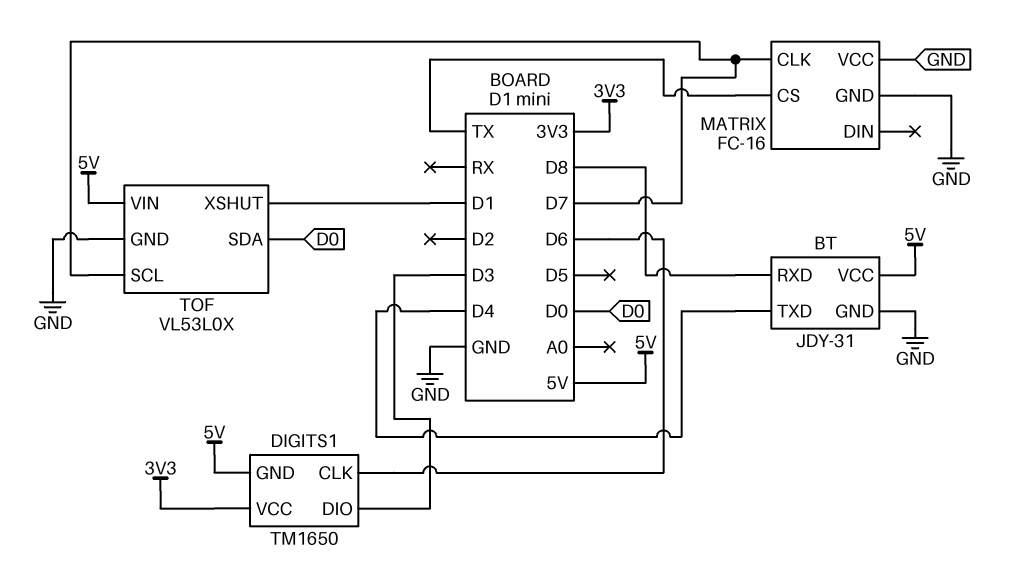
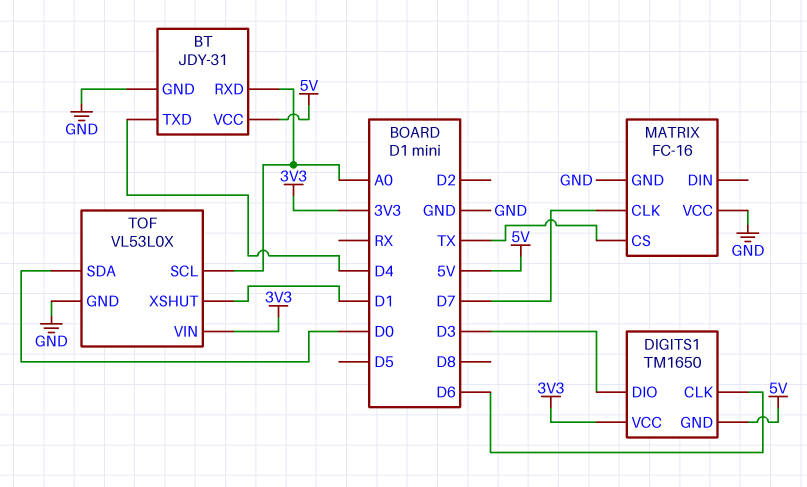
BT pin RXD: D8 -> A0
TOF pin SCL: D7 -> A0
TOF pin VIN: 5V -> 3V3

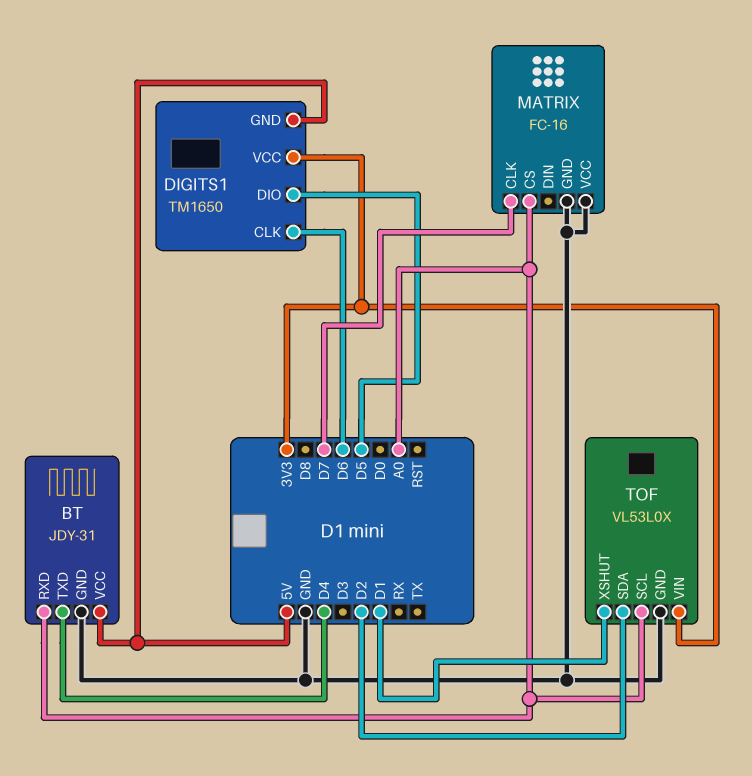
DIGITS1 pin DIO: D3 -> D5
MATRIX pin CS: TX -> A0
TOF pin SDA: D0 -> D2

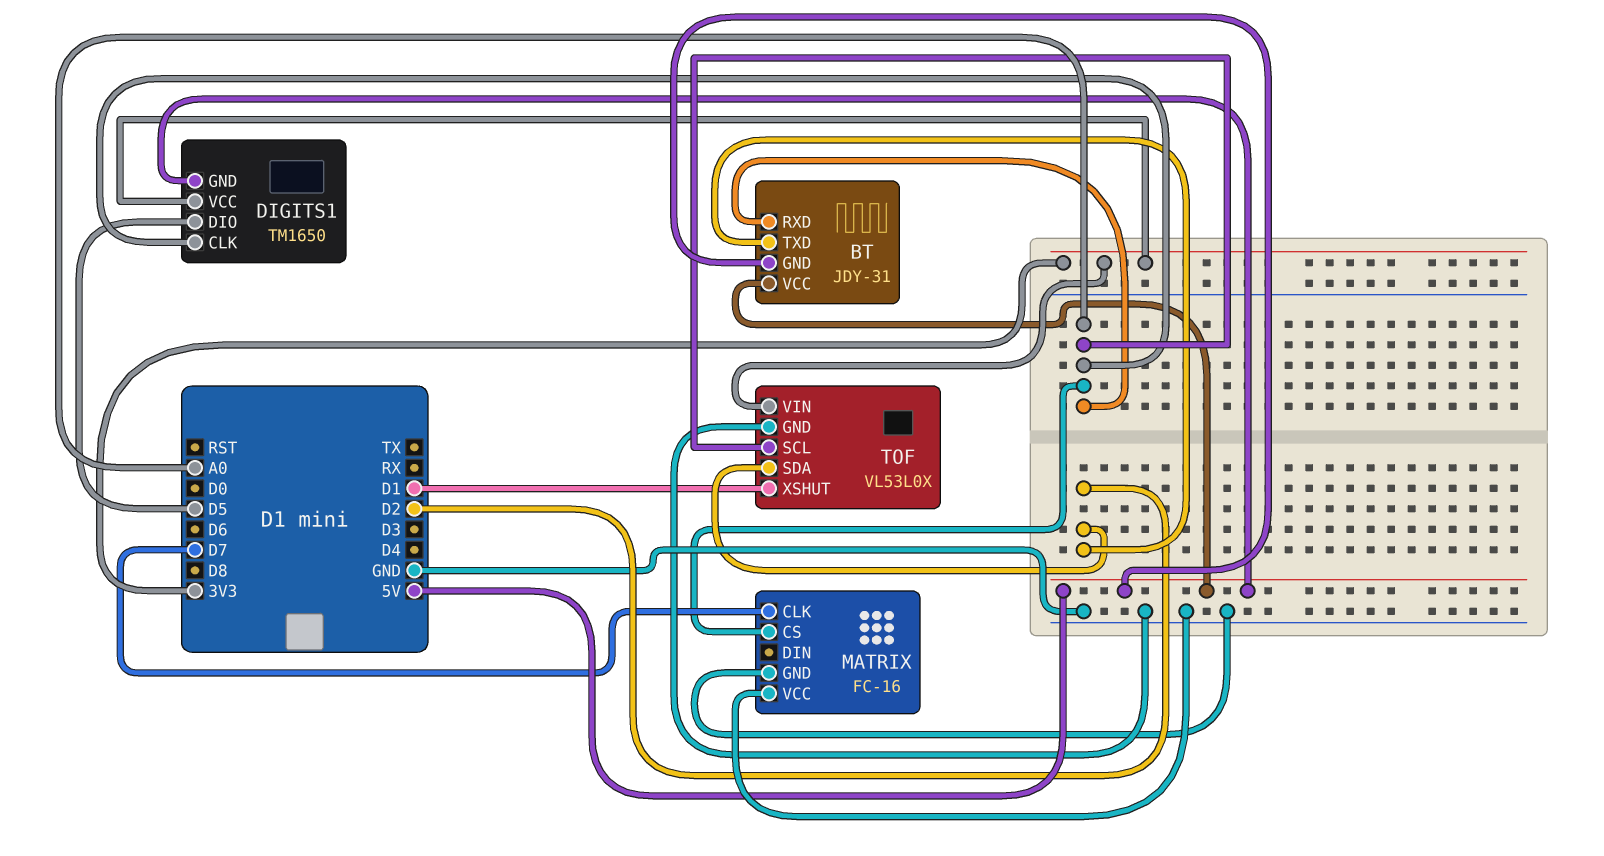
BT pin GND: GND -> 5V
BT pin TXD: D4 -> D2
DIGITS1 pin CLK: D6 -> A0

